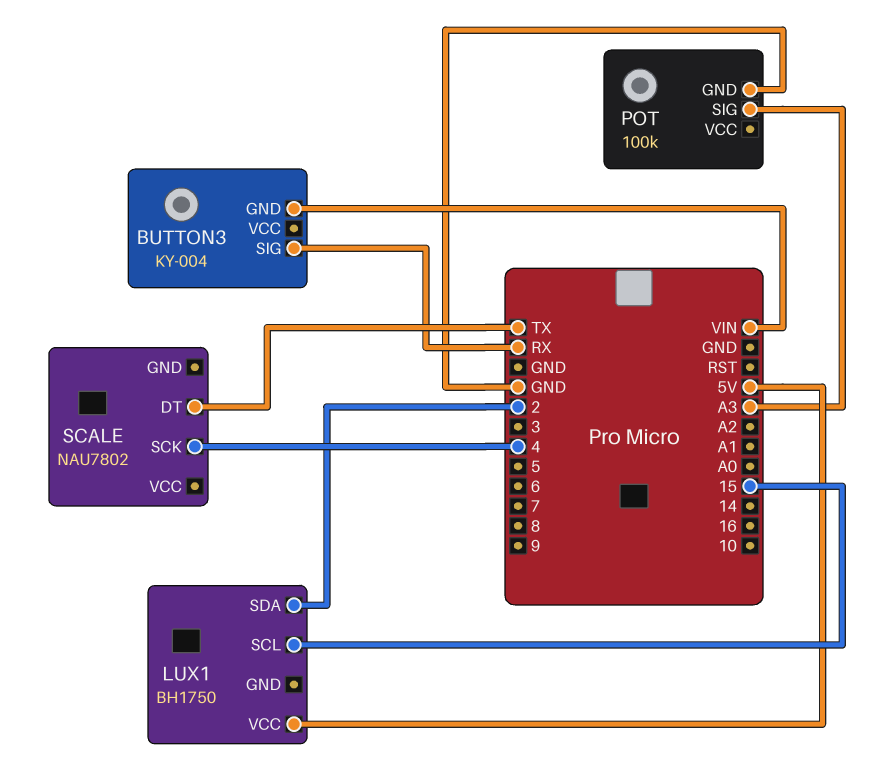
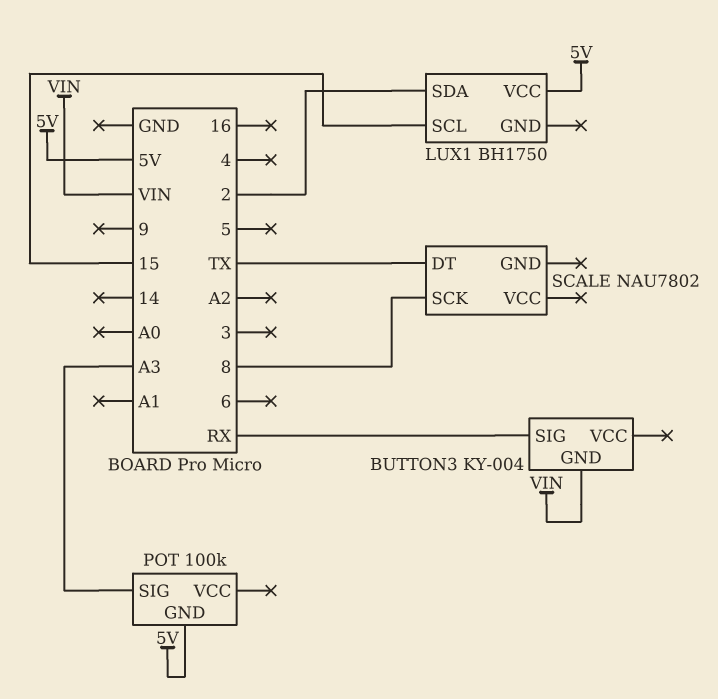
POT pin GND: GND -> 5V
SCALE pin SCK: 4 -> 8

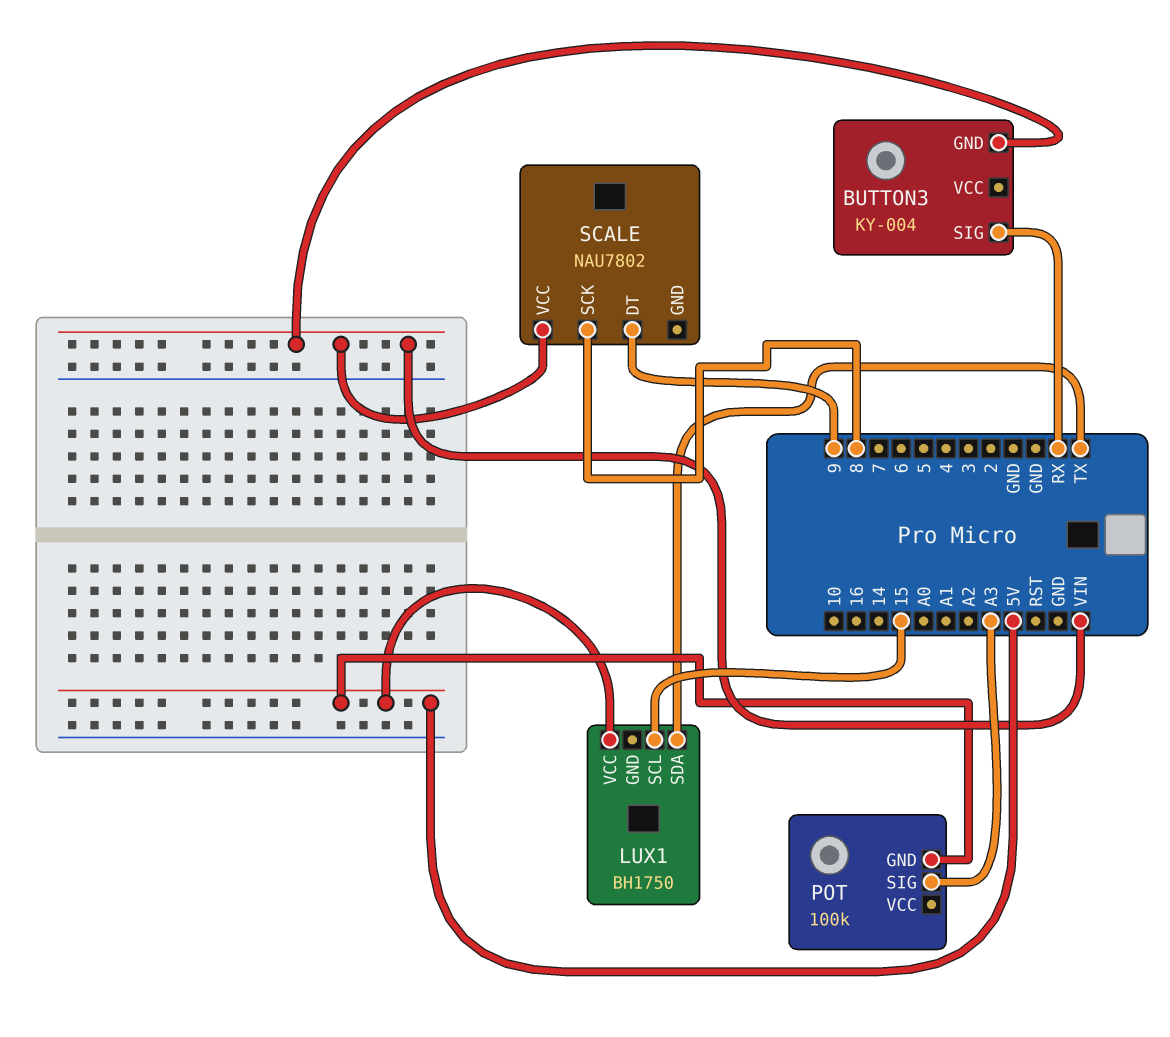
LUX1 pin SDA: 2 -> TX
SCALE pin DT: TX -> 9
SCALE pin VCC: none -> VIN

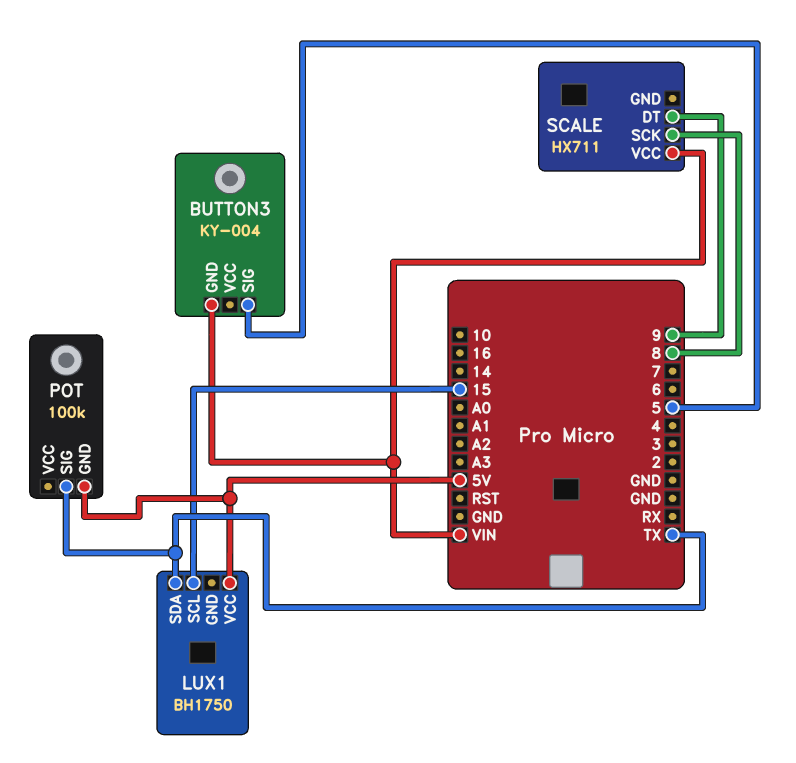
BUTTON3 pin SIG: RX -> 5
POT pin SIG: A3 -> TX
SCALE: NAU7802 -> HX711

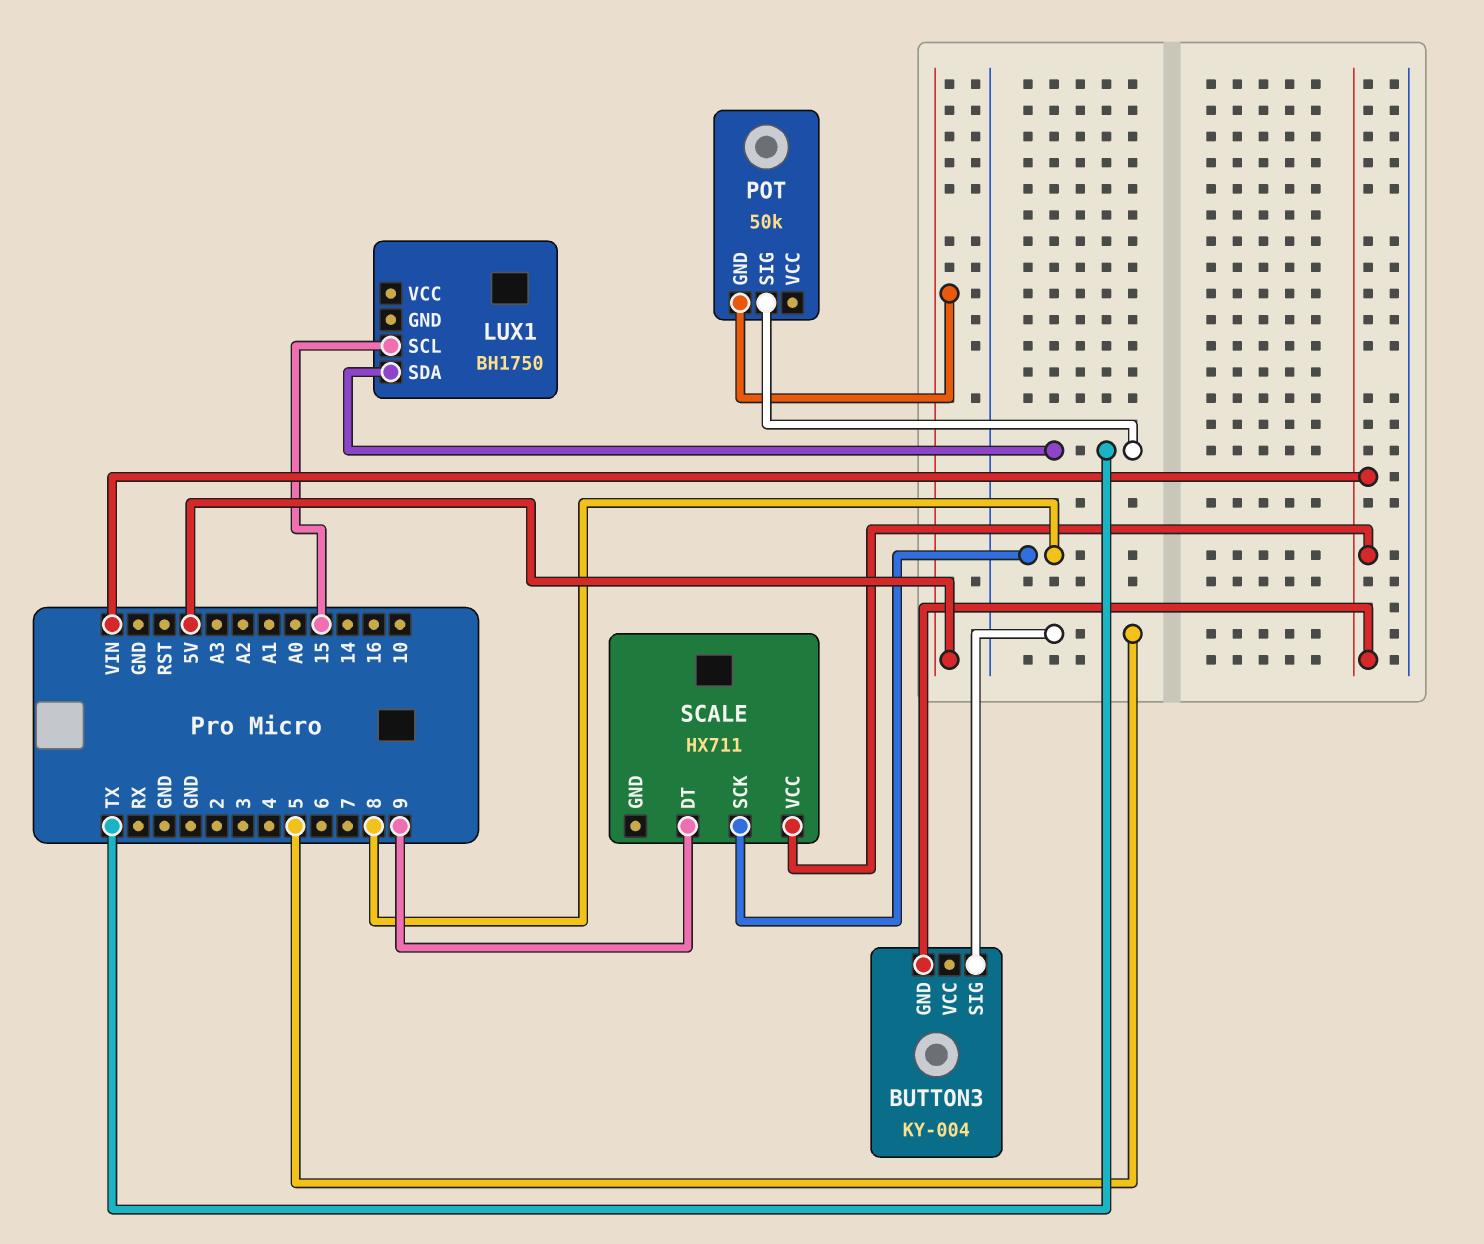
LUX1 pin VCC: 5V -> none
POT: 100k -> 50k

